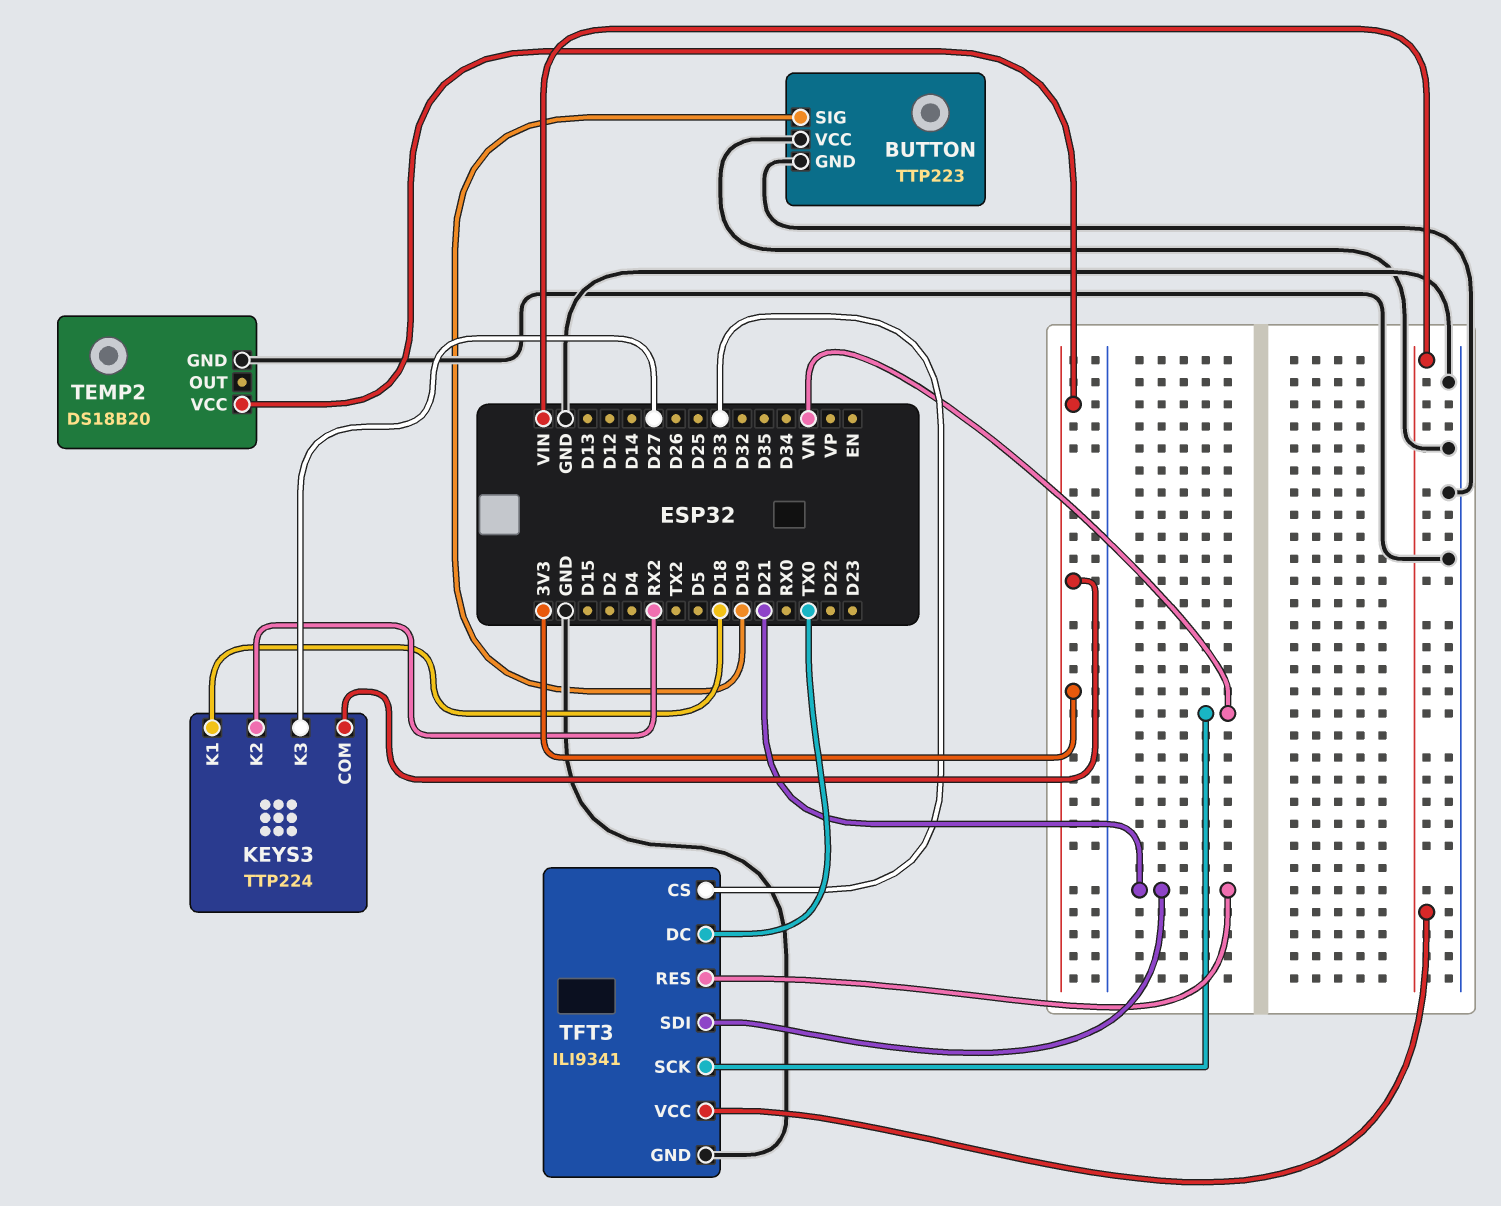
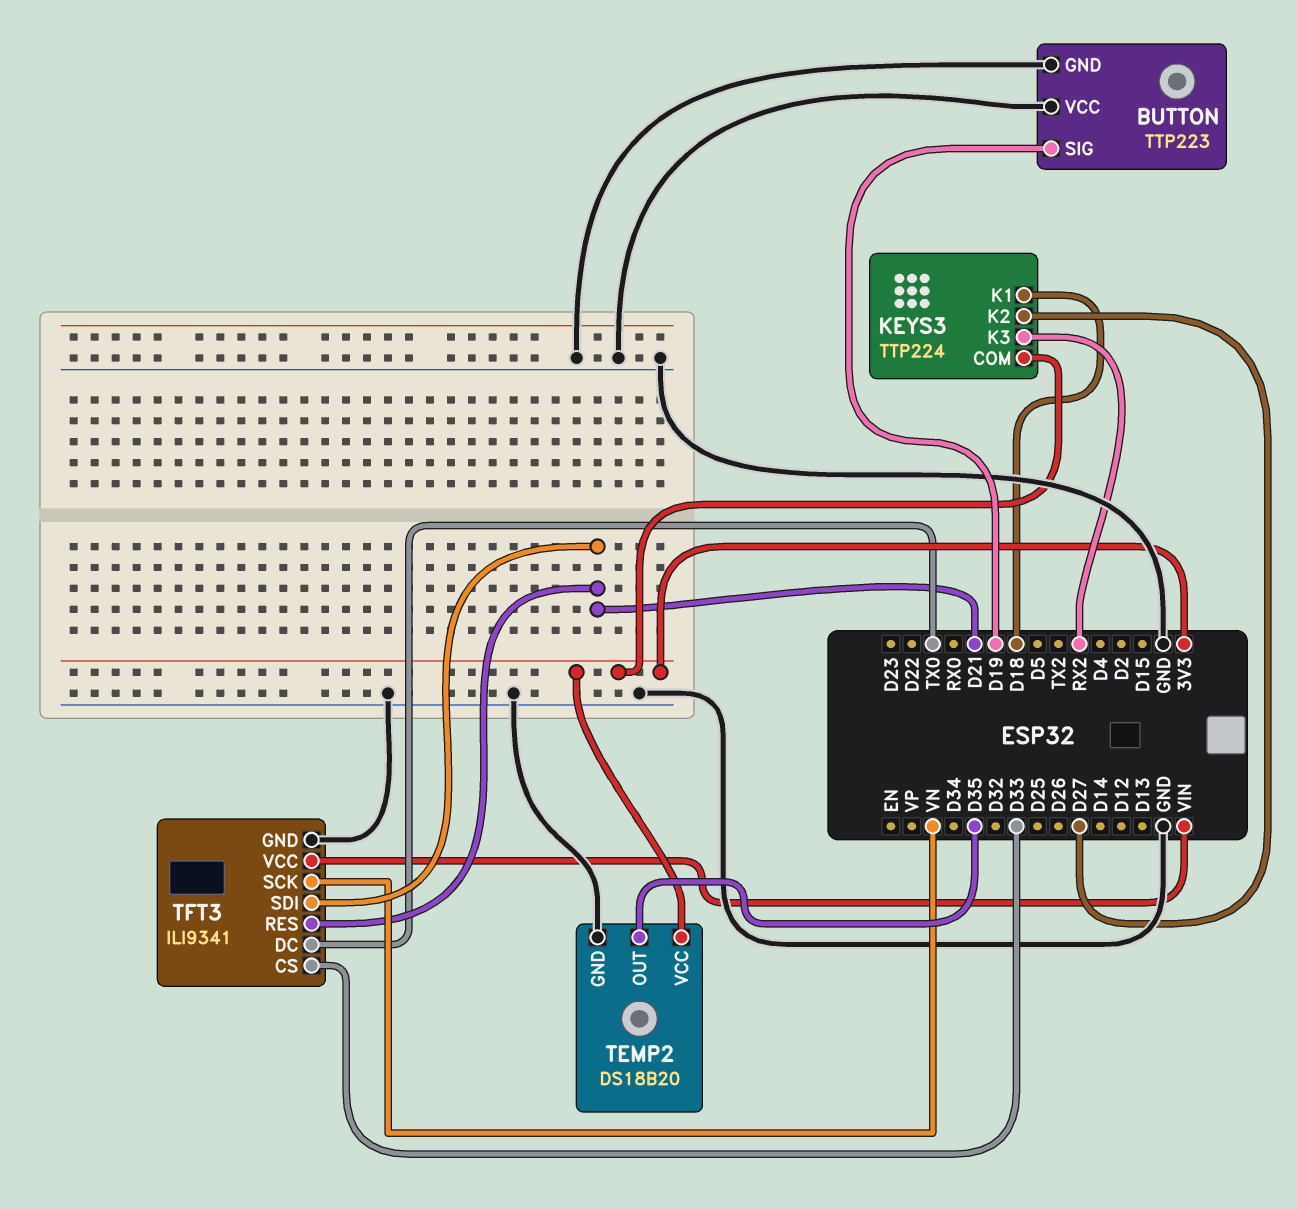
KEYS3 pin K2: RX2 -> D27
KEYS3 pin K3: D27 -> RX2
TEMP2 pin OUT: none -> D35

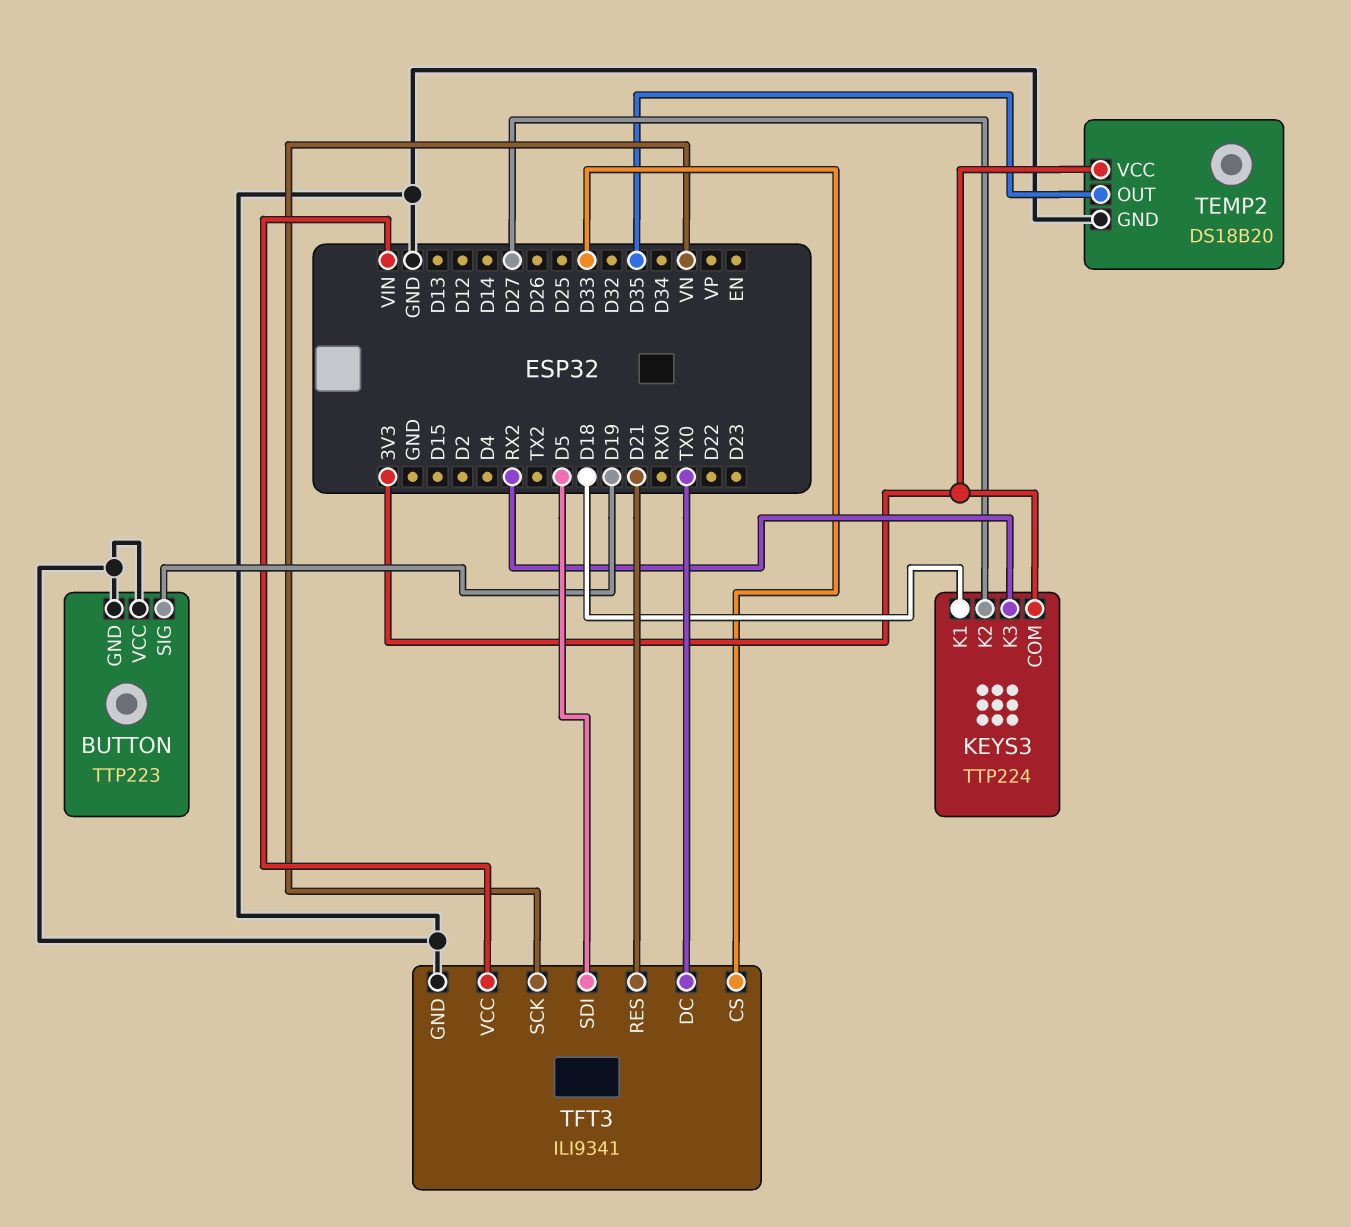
TFT3 pin SDI: D21 -> D5

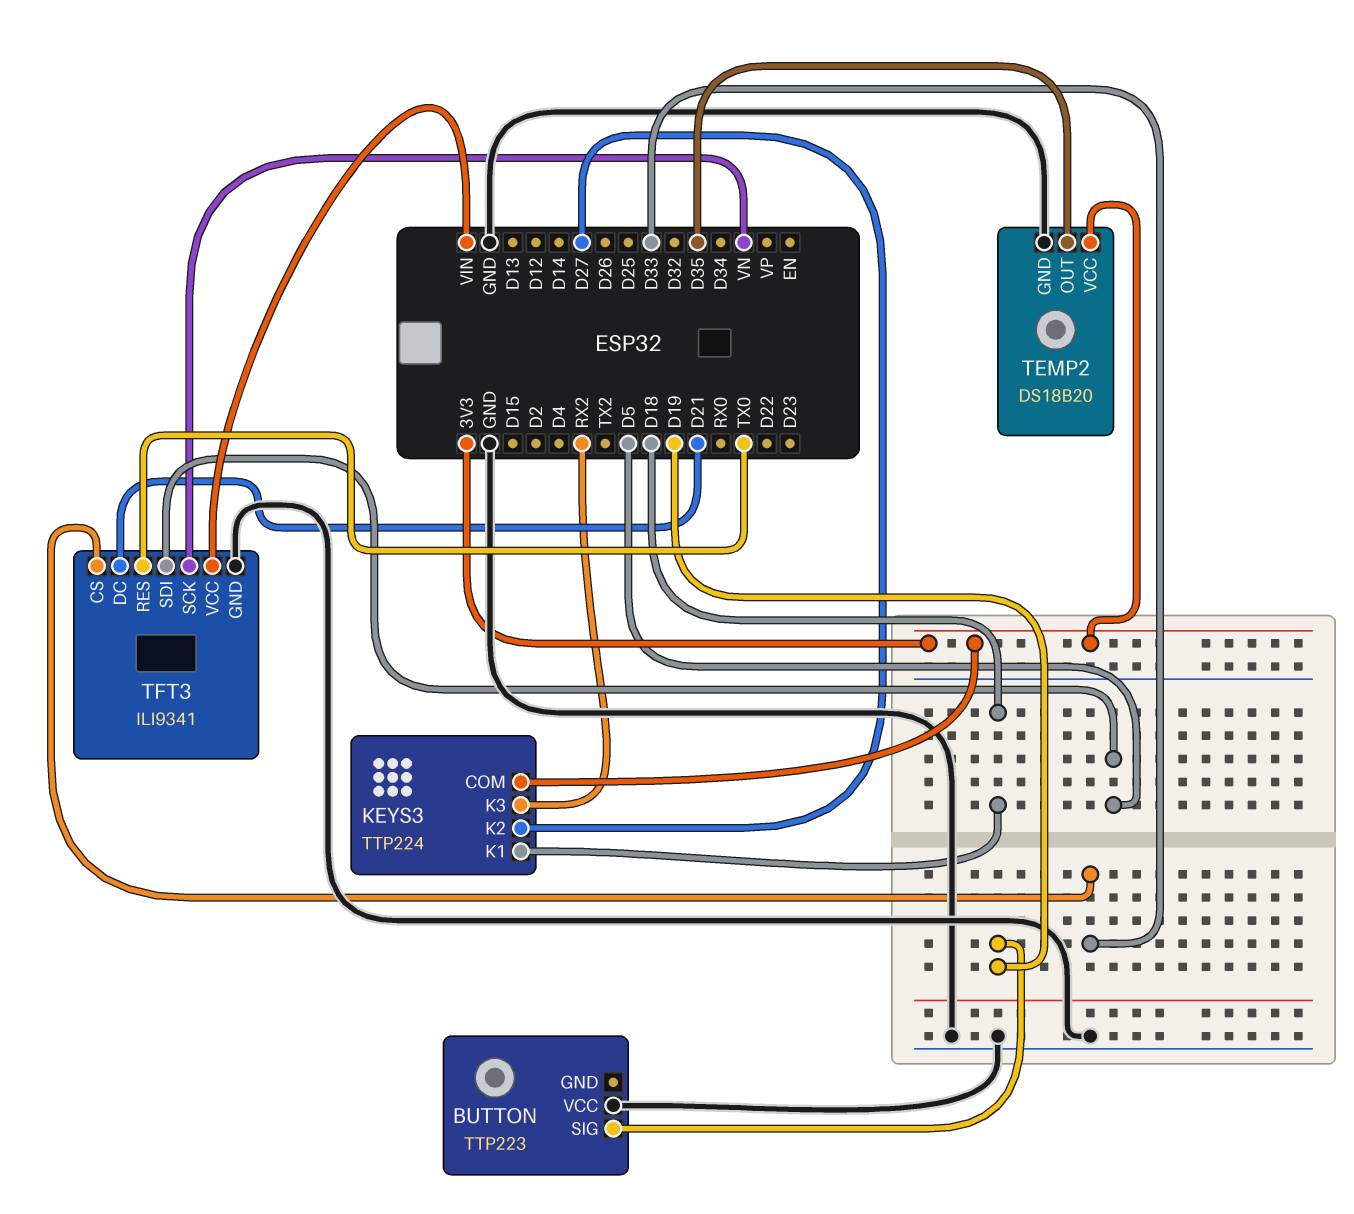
BUTTON pin GND: GND -> none
TFT3 pin DC: TX0 -> D21
TFT3 pin RES: D21 -> TX0

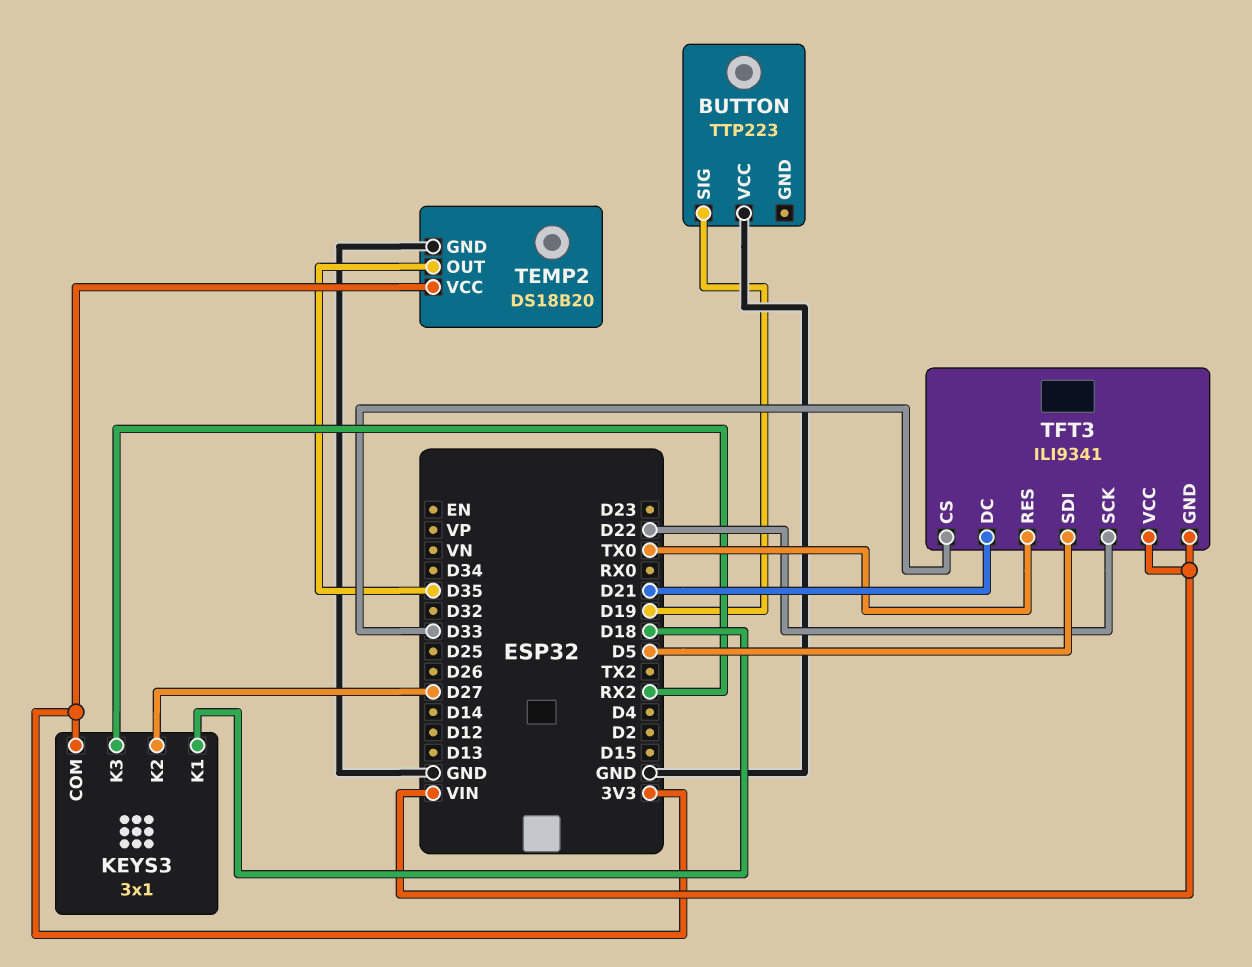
KEYS3: TTP224 -> 3x1
TFT3 pin GND: GND -> VIN
TFT3 pin SCK: VN -> D22

